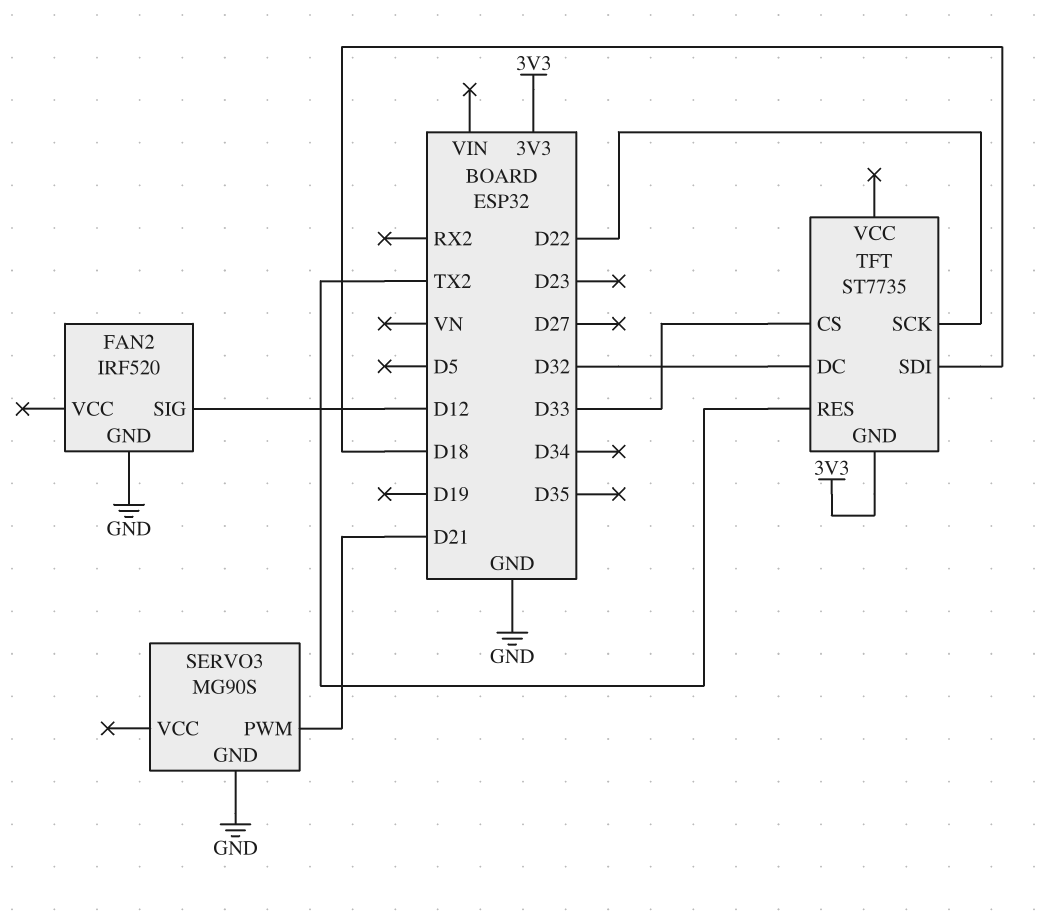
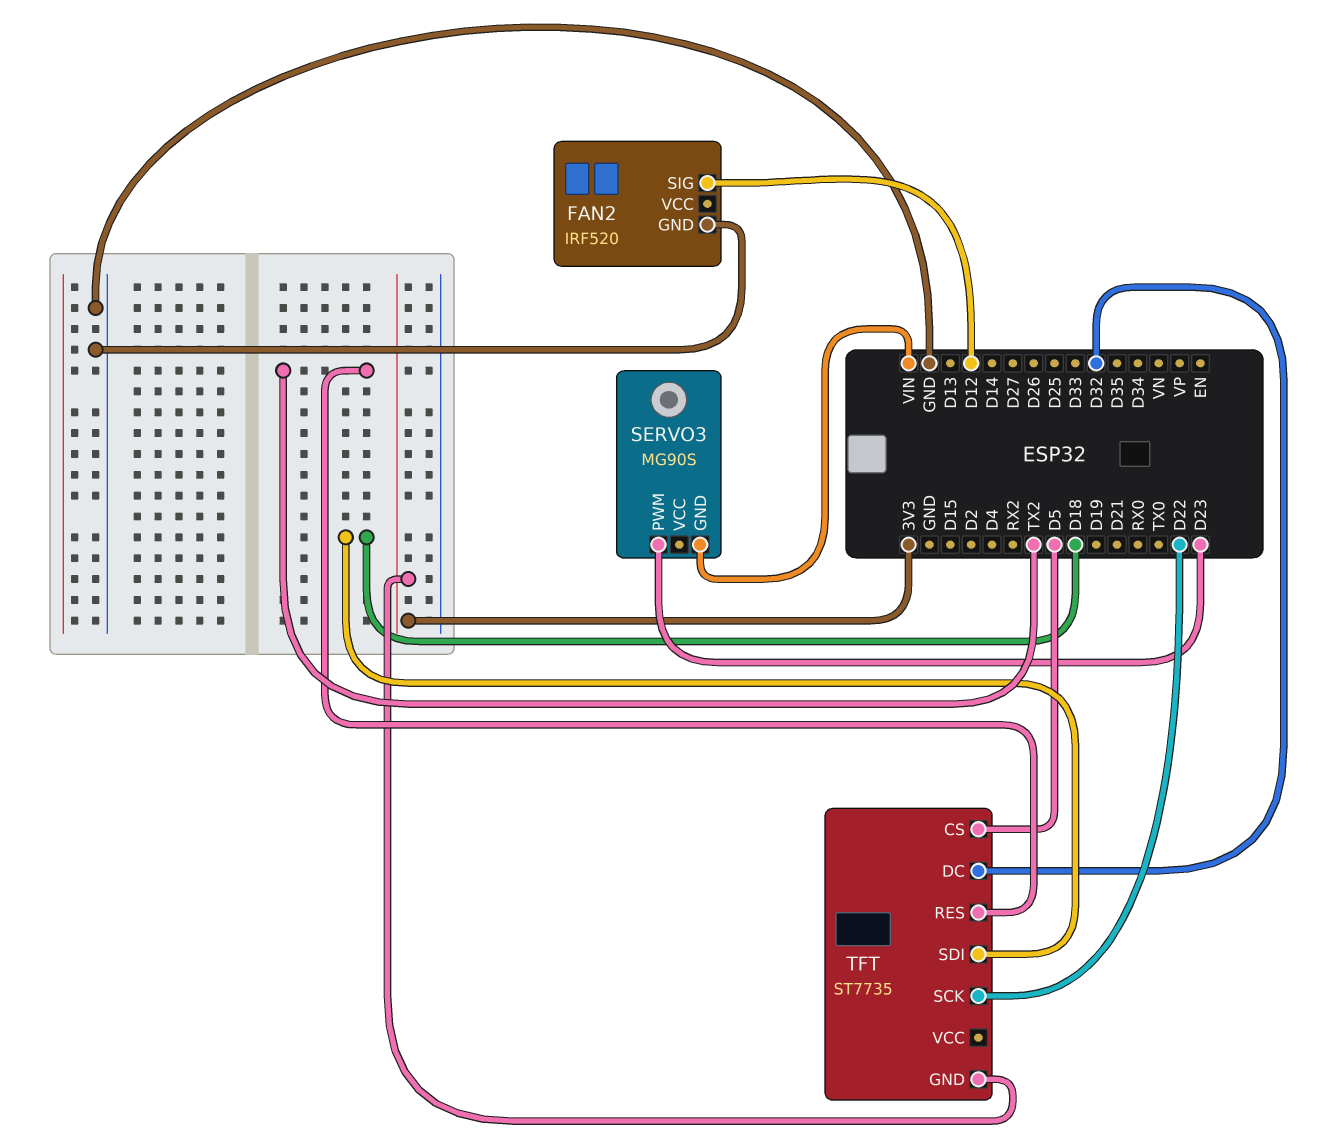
SERVO3 pin GND: GND -> VIN
SERVO3 pin PWM: D21 -> D23
TFT pin CS: D33 -> D5

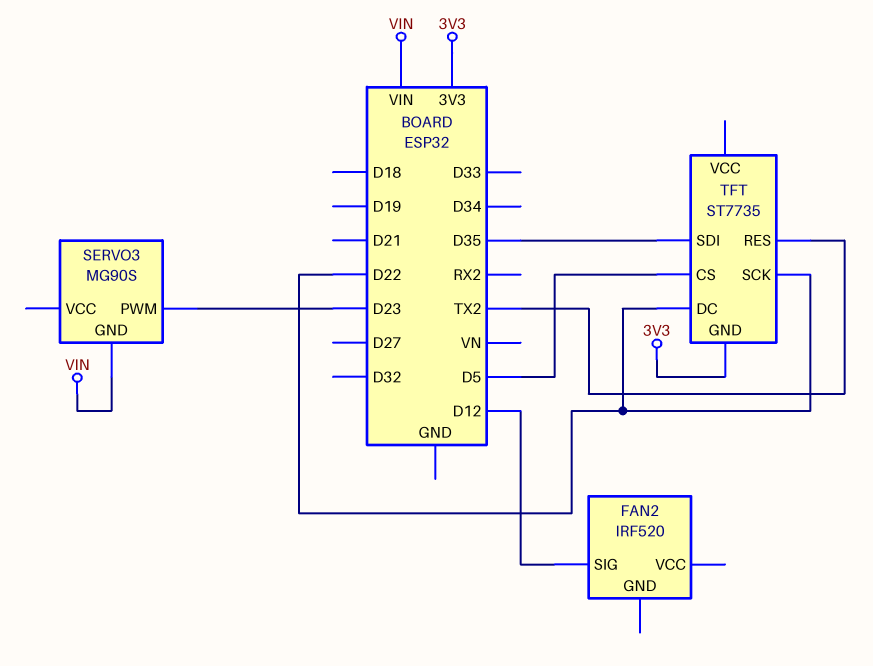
FAN2 pin GND: GND -> none
TFT pin DC: D32 -> D22
TFT pin SDI: D18 -> D35

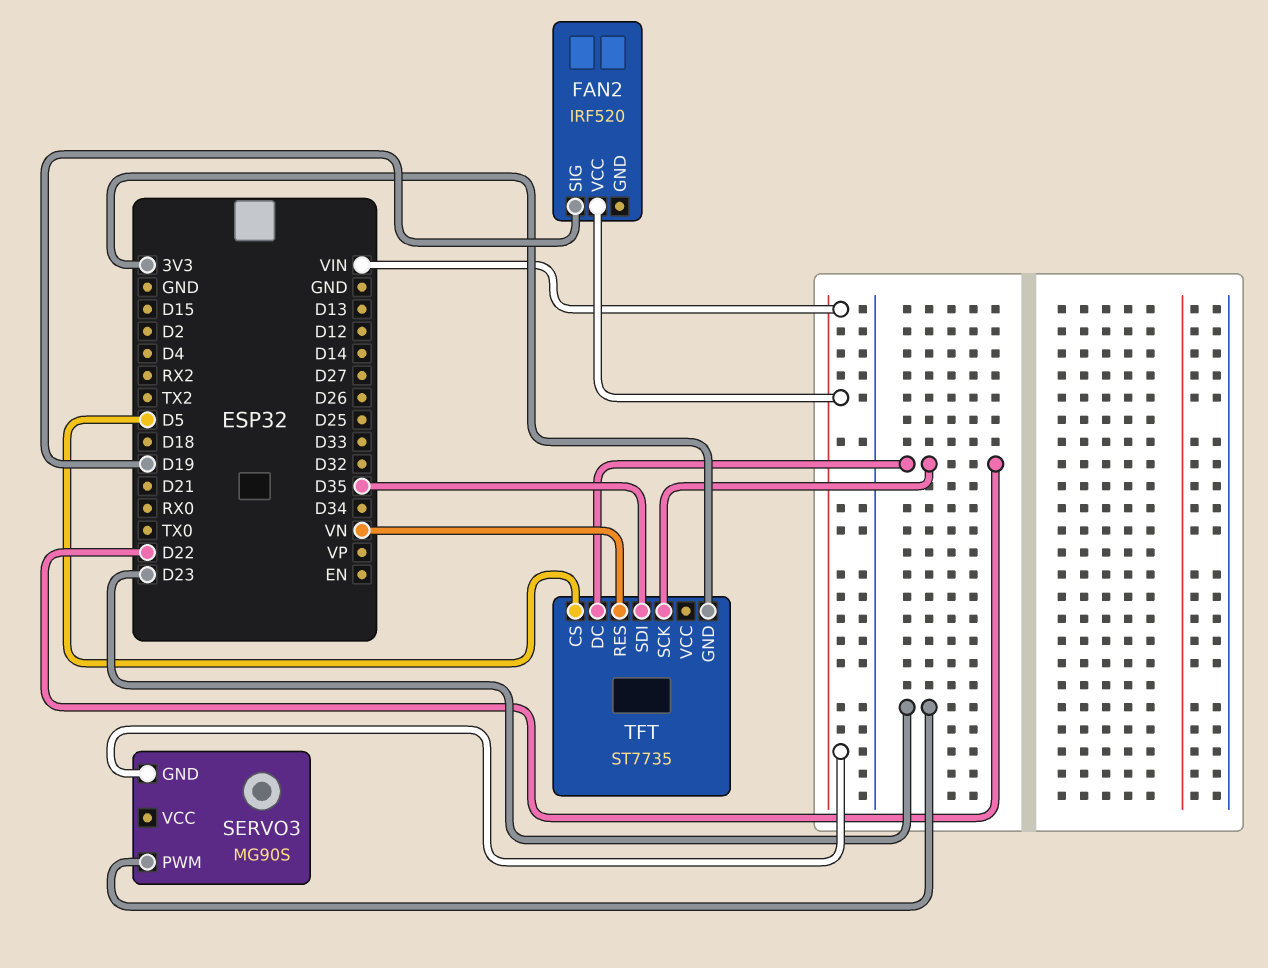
FAN2 pin SIG: D12 -> D19
FAN2 pin VCC: none -> VIN
TFT pin RES: TX2 -> VN

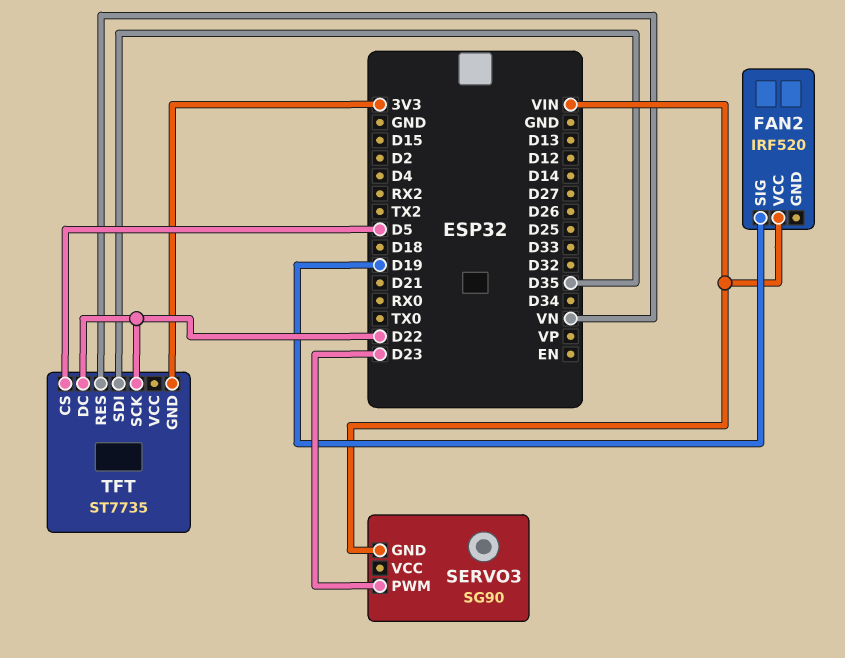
SERVO3: MG90S -> SG90

